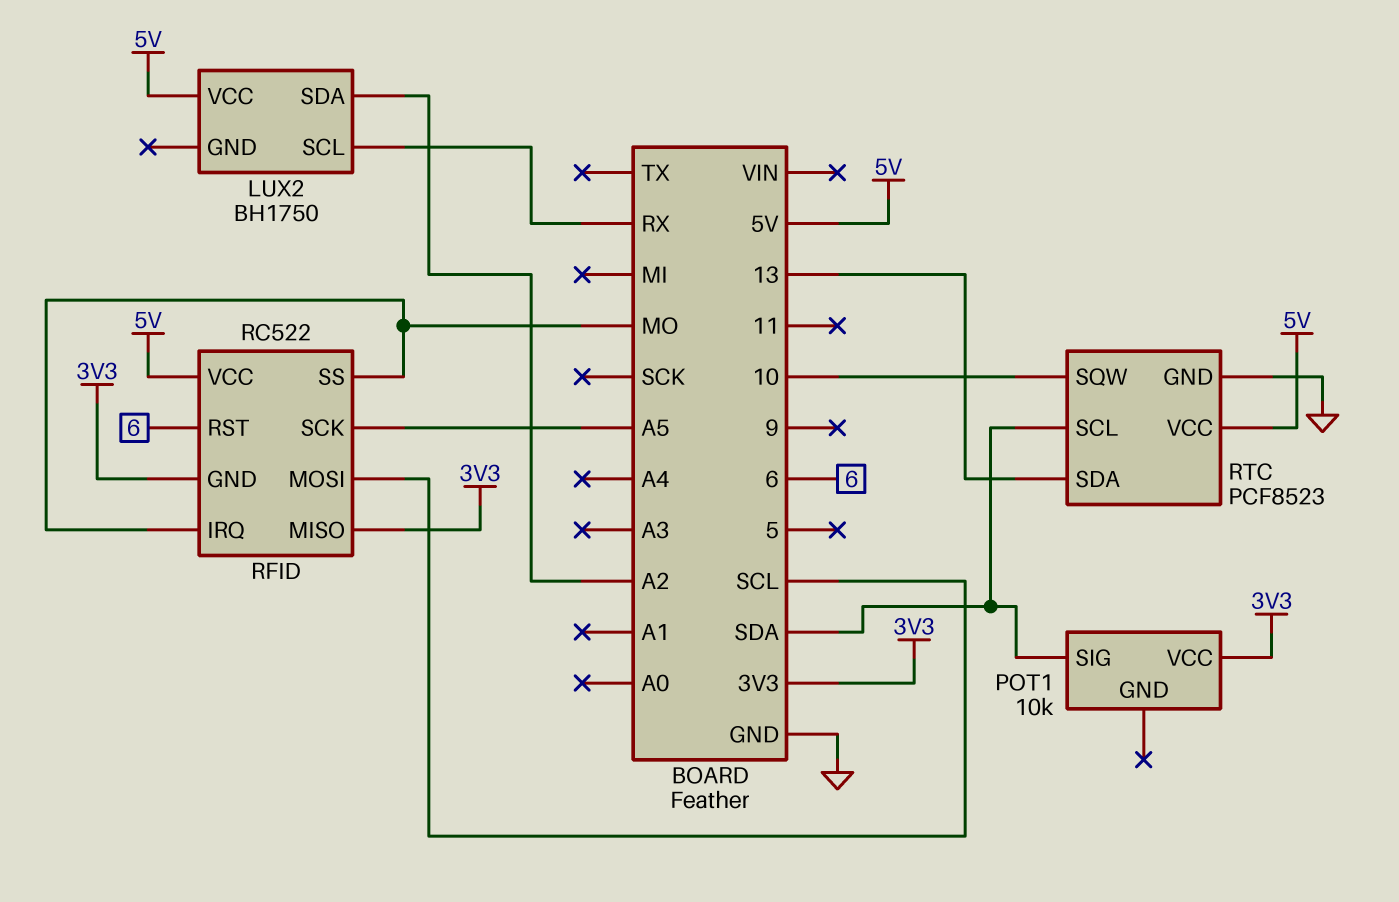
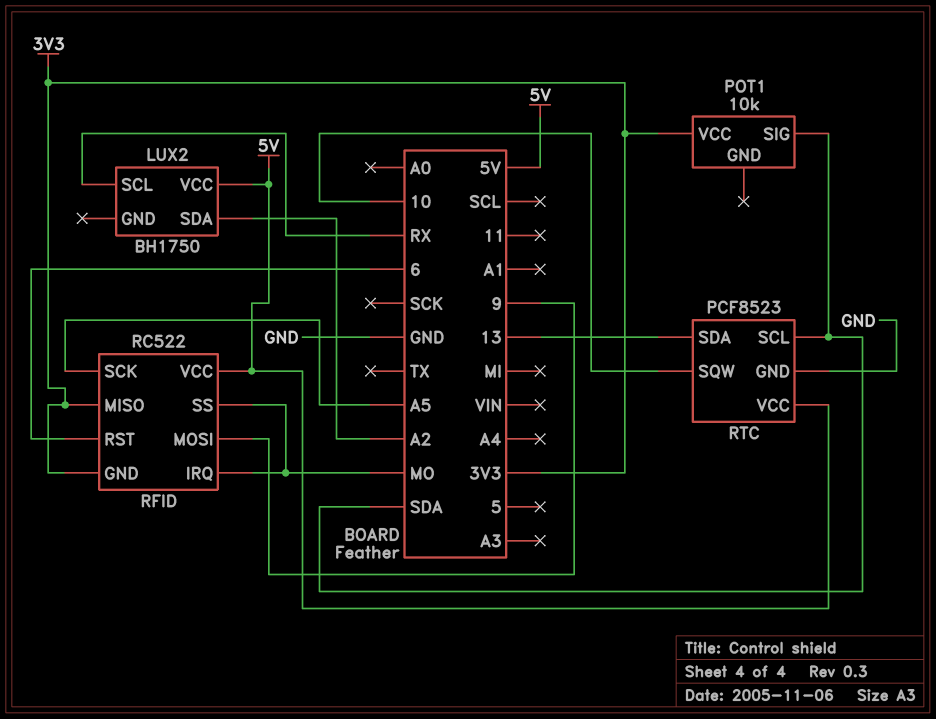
RFID pin MOSI: SCL -> 9

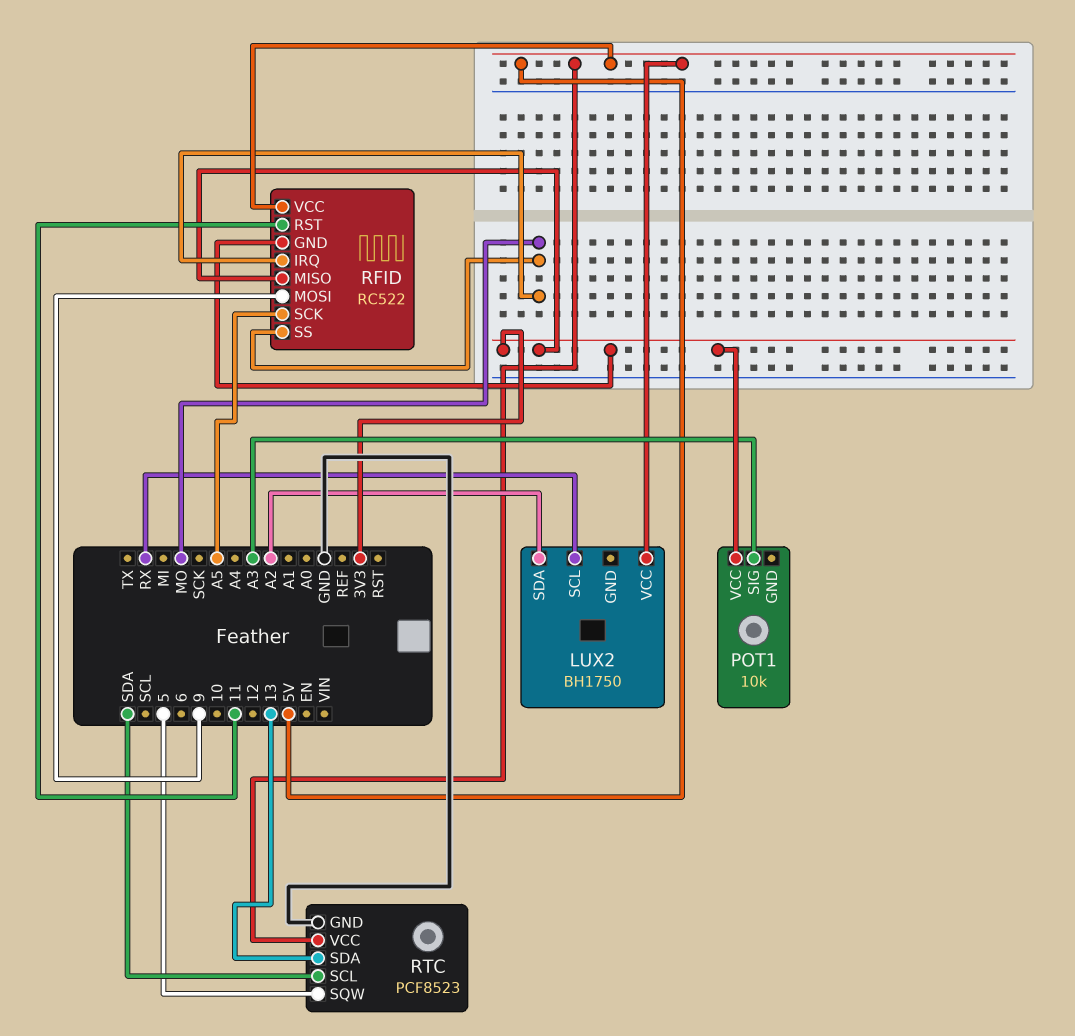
POT1 pin SIG: SDA -> A3
RFID pin RST: 6 -> 11
RTC pin SQW: 10 -> 5

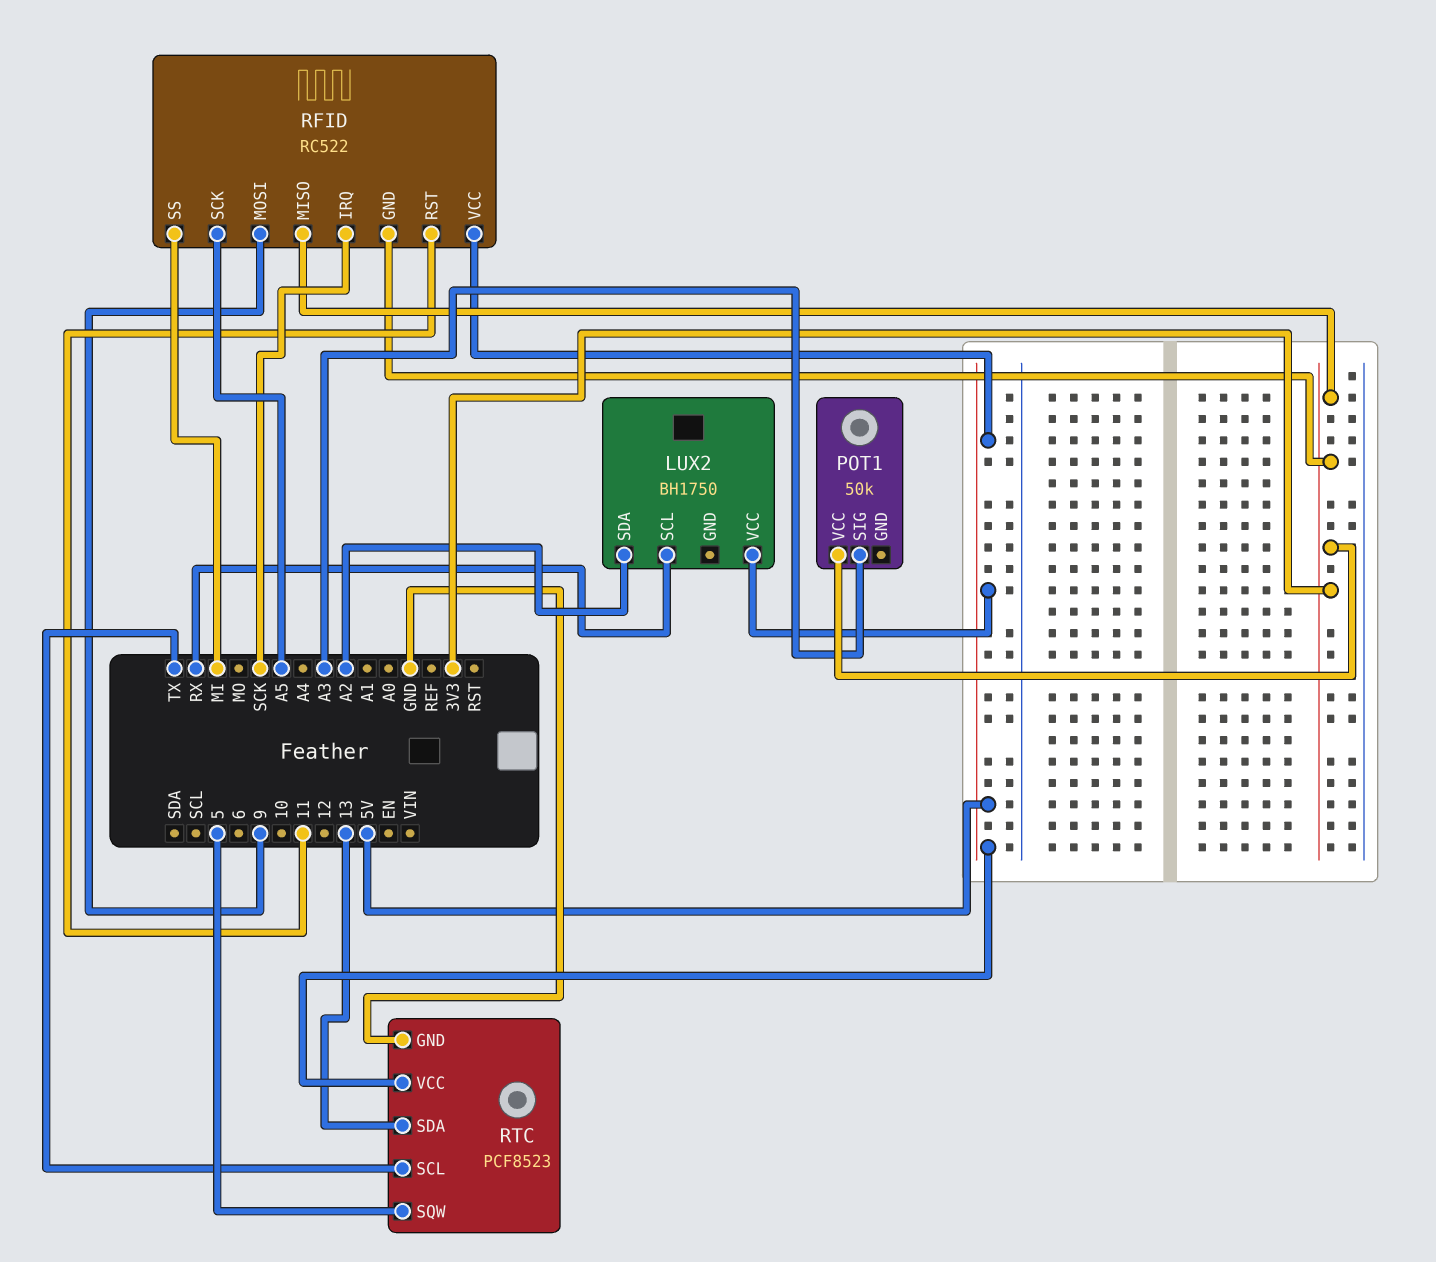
POT1: 10k -> 50k
RFID pin IRQ: MO -> SCK
RFID pin SS: MO -> MI
RTC pin SCL: SDA -> TX

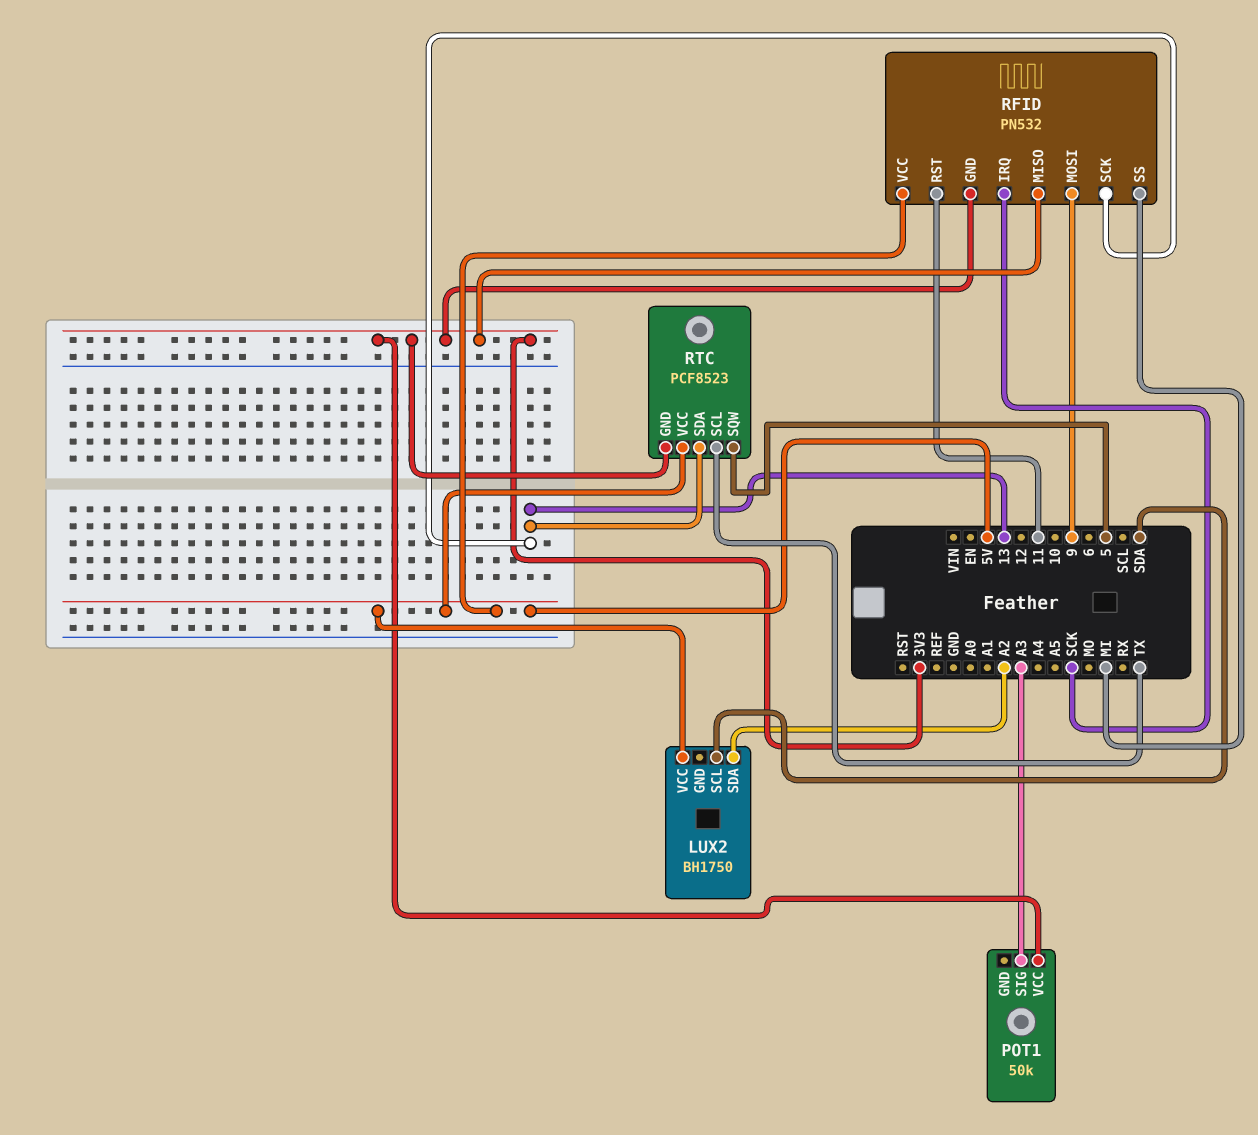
LUX2 pin SCL: RX -> SDA
RFID: RC522 -> PN532
RFID pin SCK: A5 -> 13
RTC pin GND: GND -> 3V3

